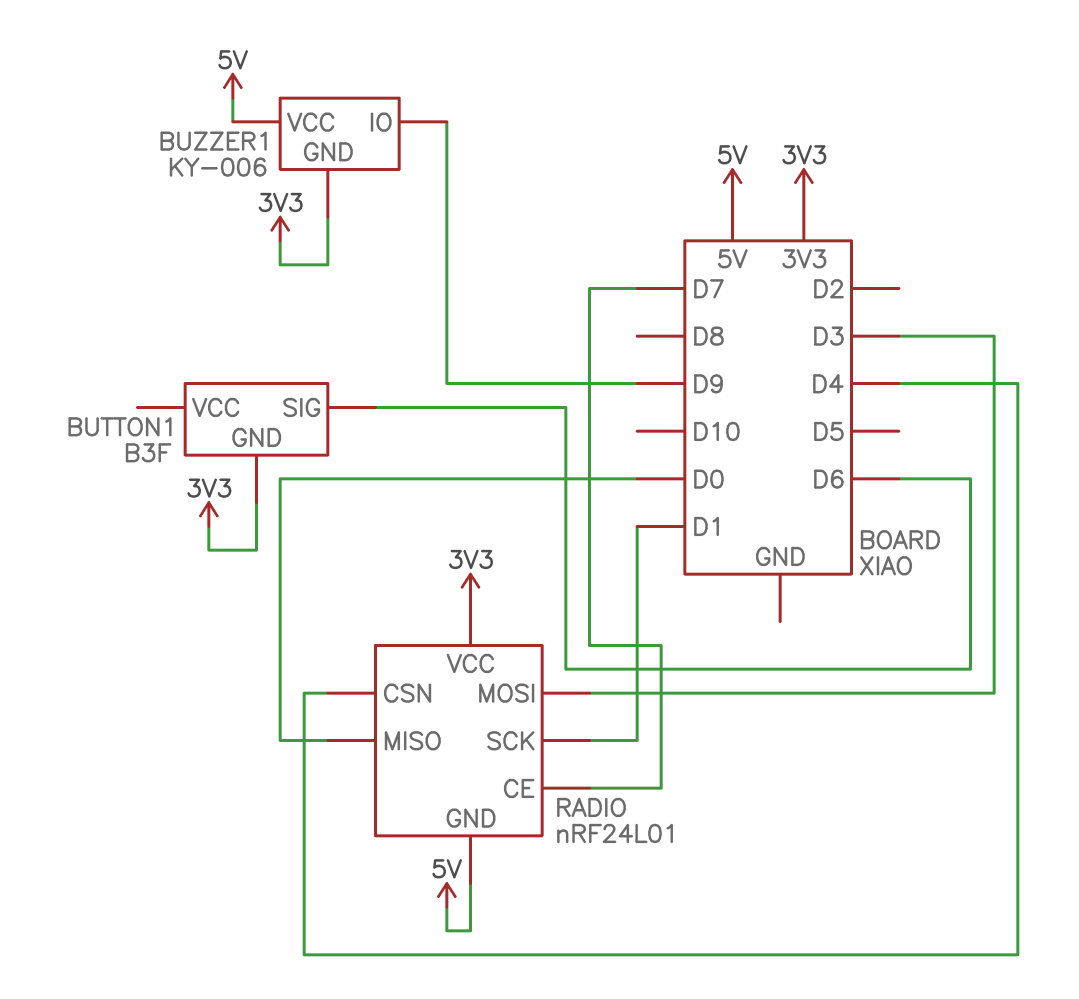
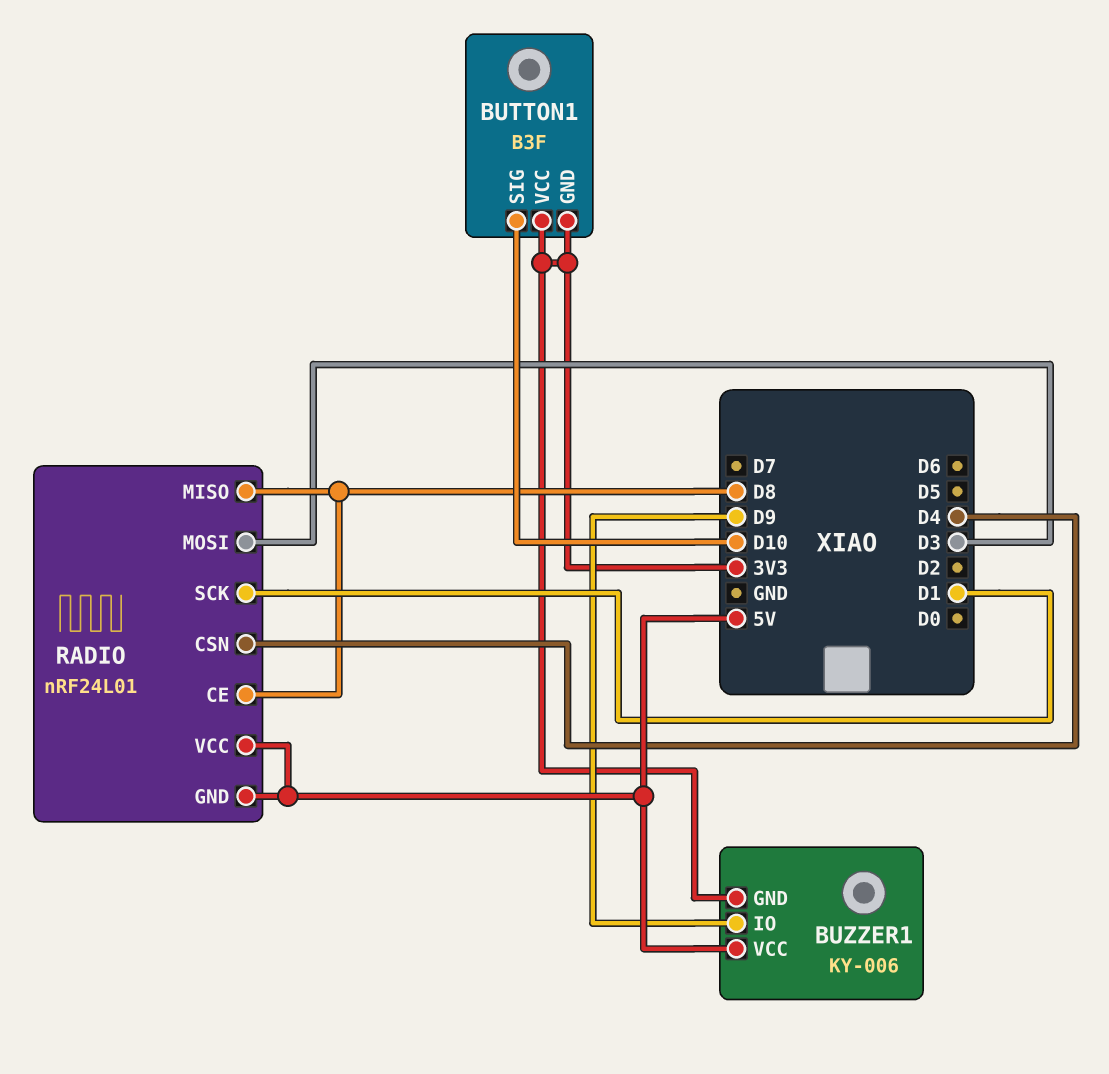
BUTTON1 pin SIG: D6 -> D10
BUTTON1 pin VCC: none -> 3V3
RADIO pin CE: D7 -> D8
RADIO pin MISO: D0 -> D8
RADIO pin VCC: 3V3 -> 5V

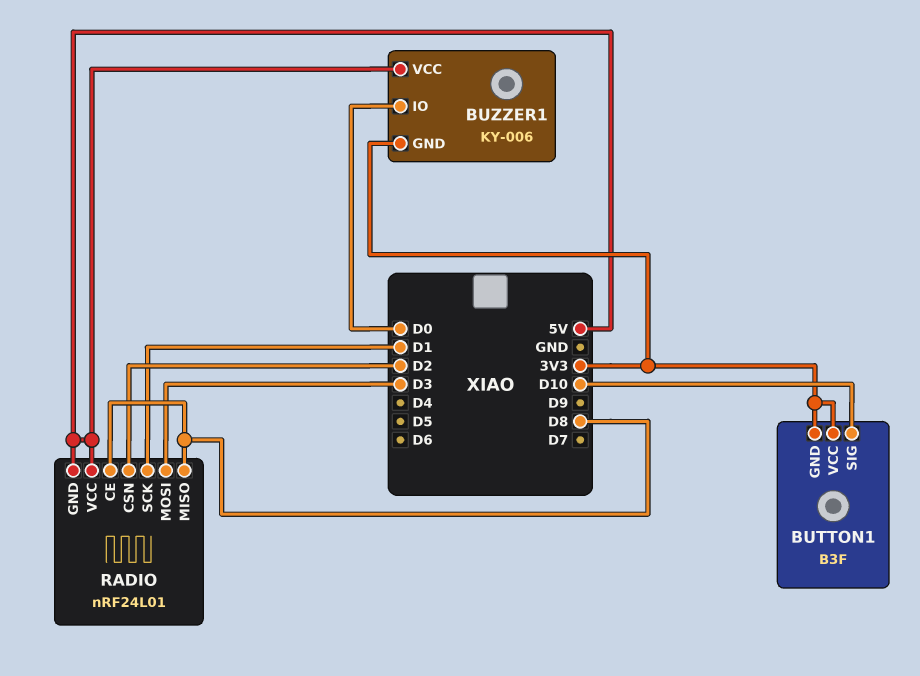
BUZZER1 pin IO: D9 -> D0
RADIO pin CSN: D4 -> D2

